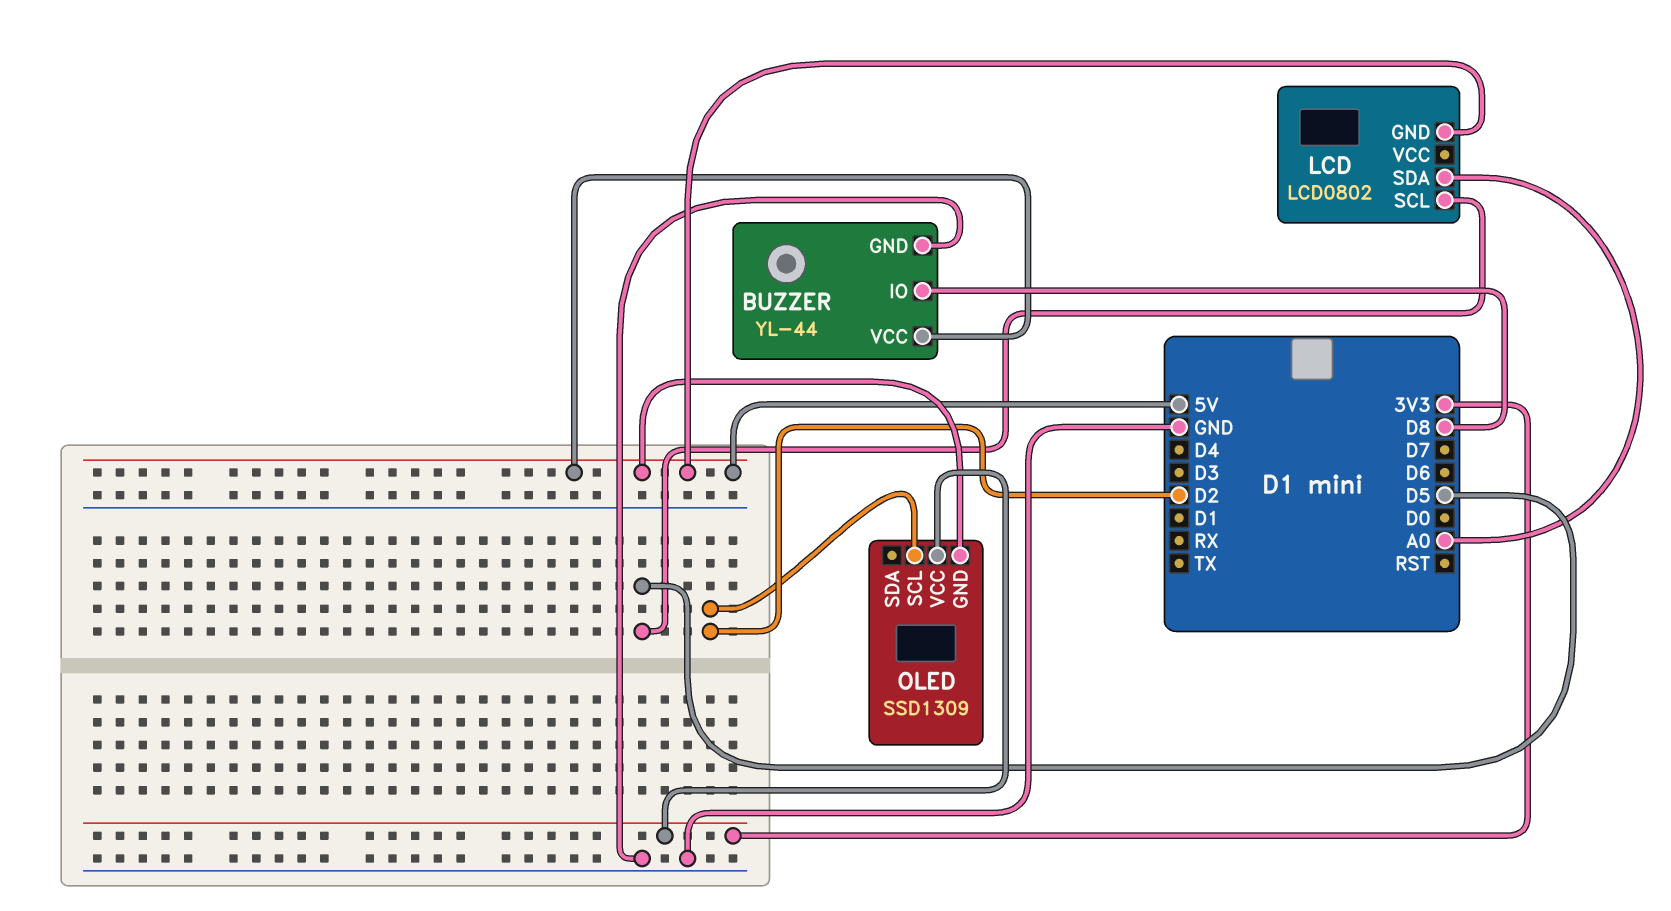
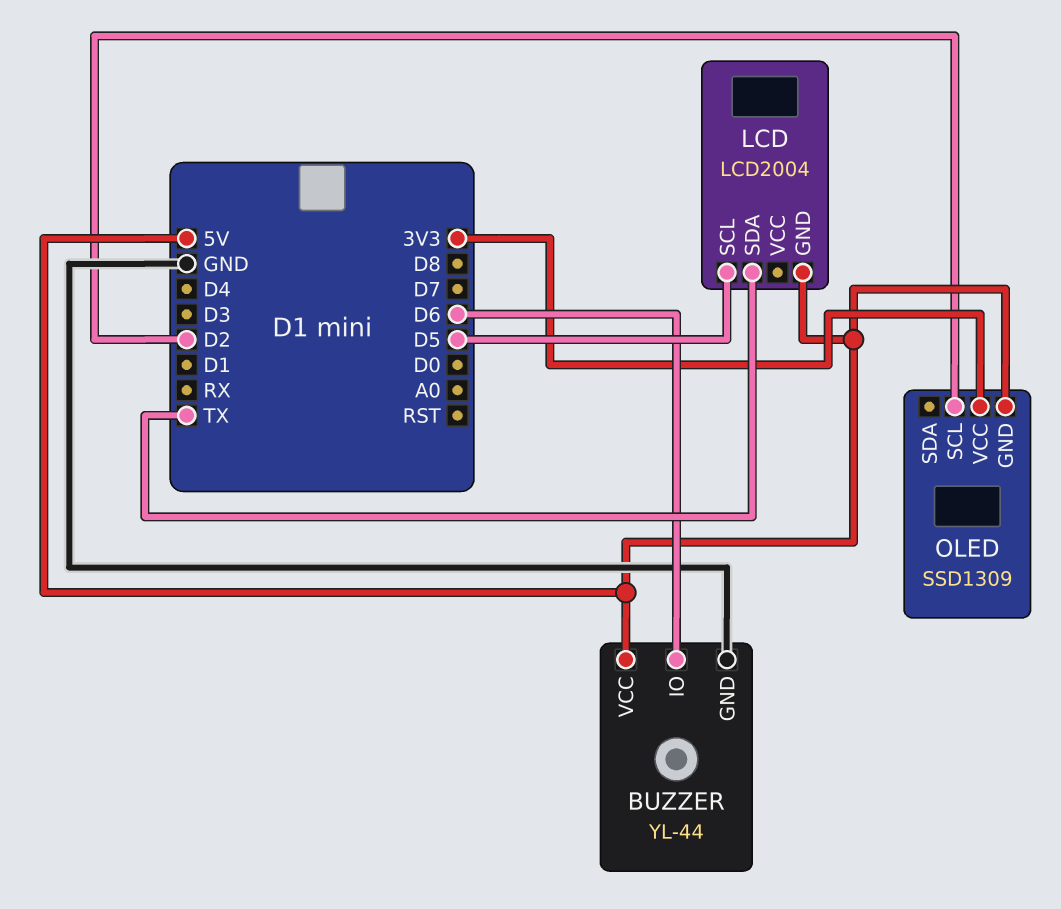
BUZZER pin IO: D8 -> D6
LCD: LCD0802 -> LCD2004
LCD pin SDA: A0 -> TX

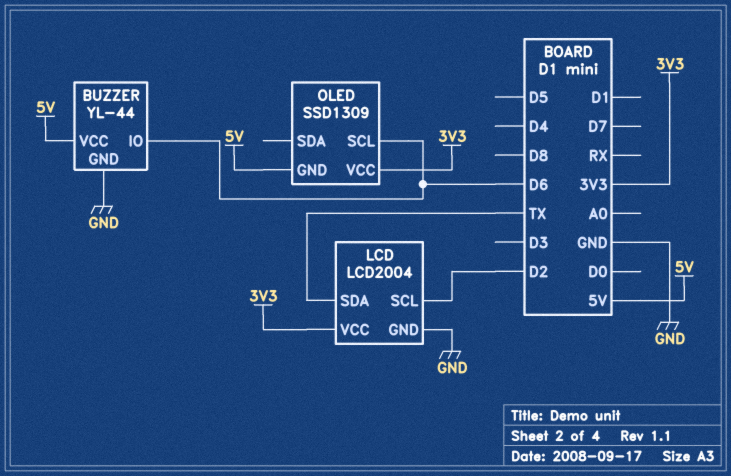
LCD pin GND: 5V -> GND
LCD pin SCL: D5 -> D2
LCD pin VCC: none -> 3V3
OLED pin SCL: D2 -> D6

